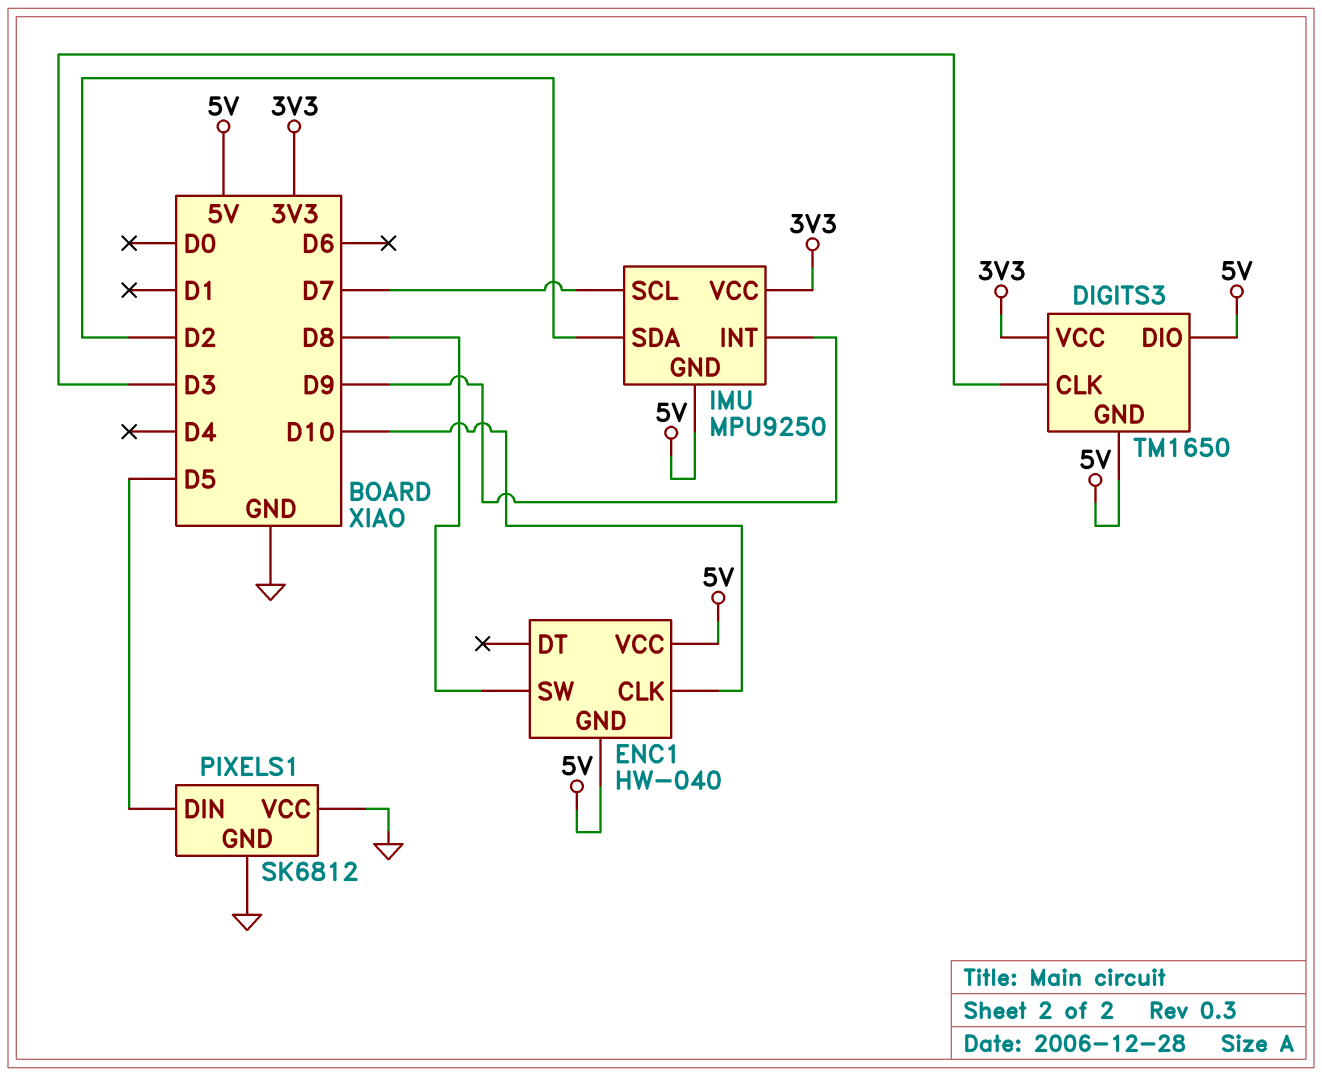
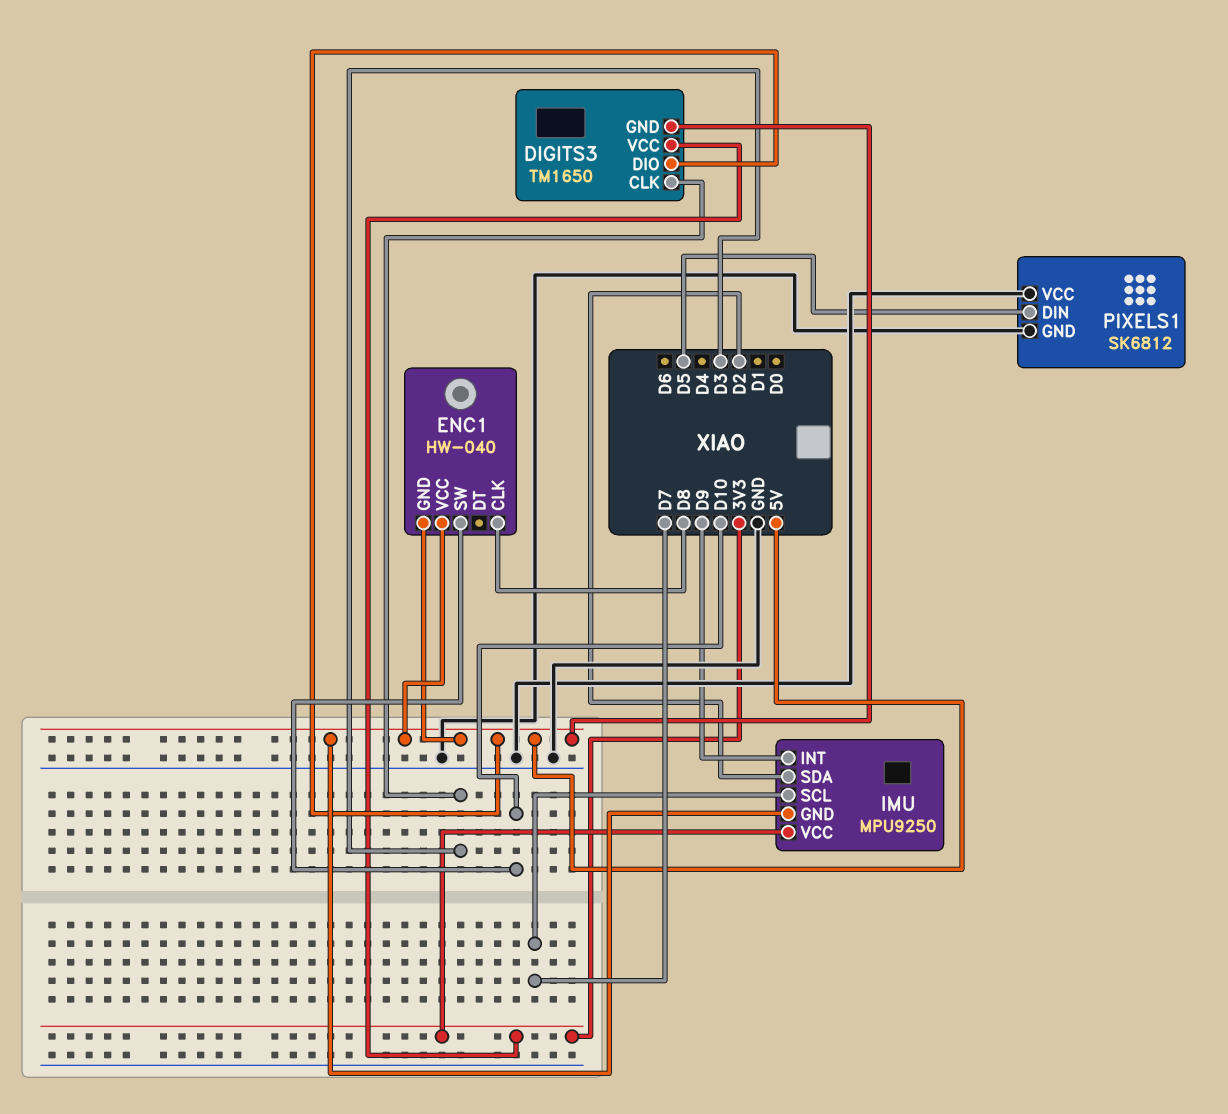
ENC1 pin CLK: D10 -> D8
ENC1 pin SW: D8 -> D10

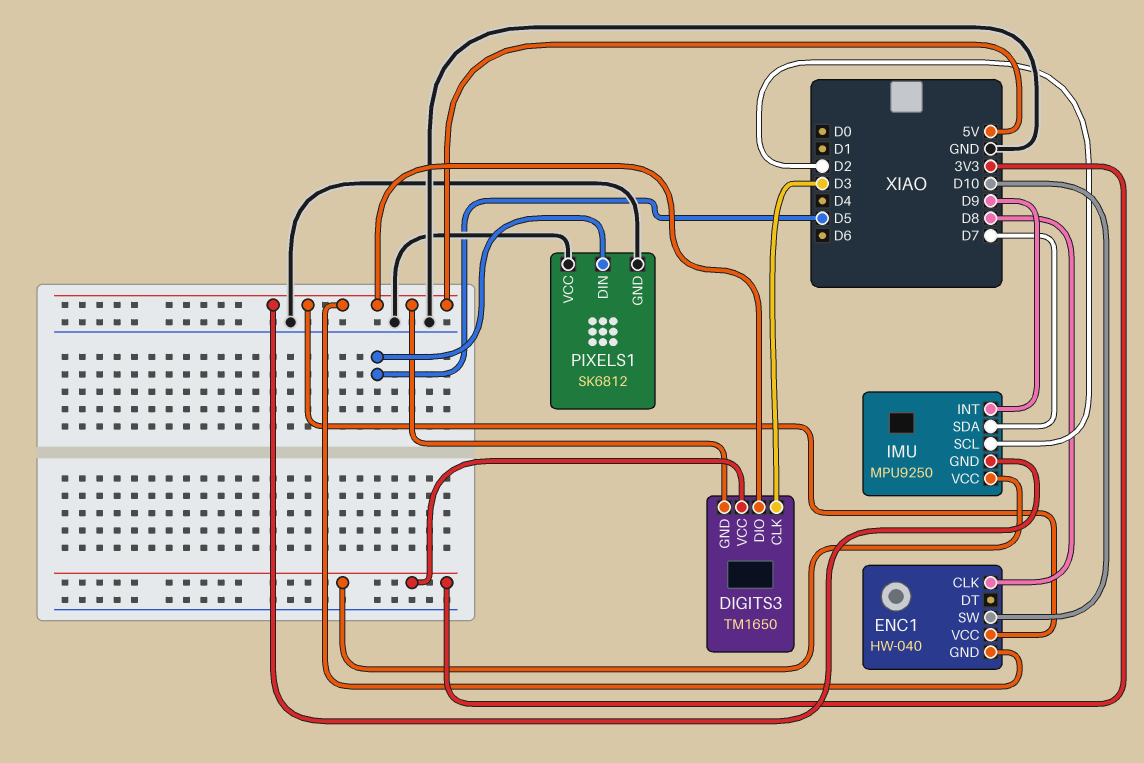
IMU pin SCL: D7 -> D2
IMU pin SDA: D2 -> D7

